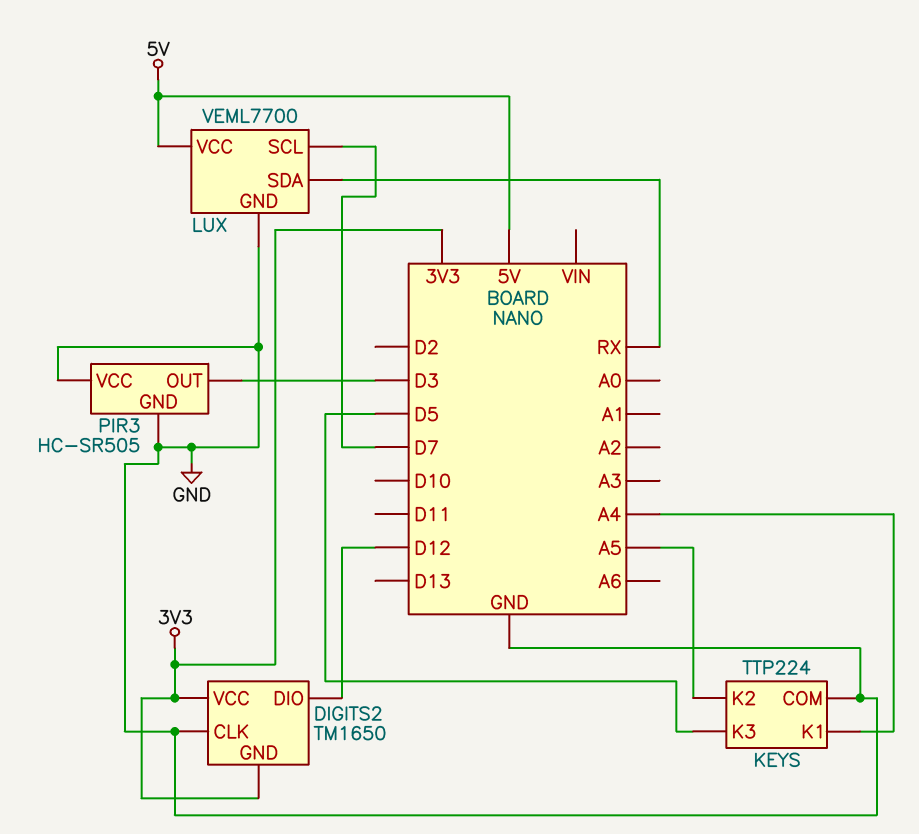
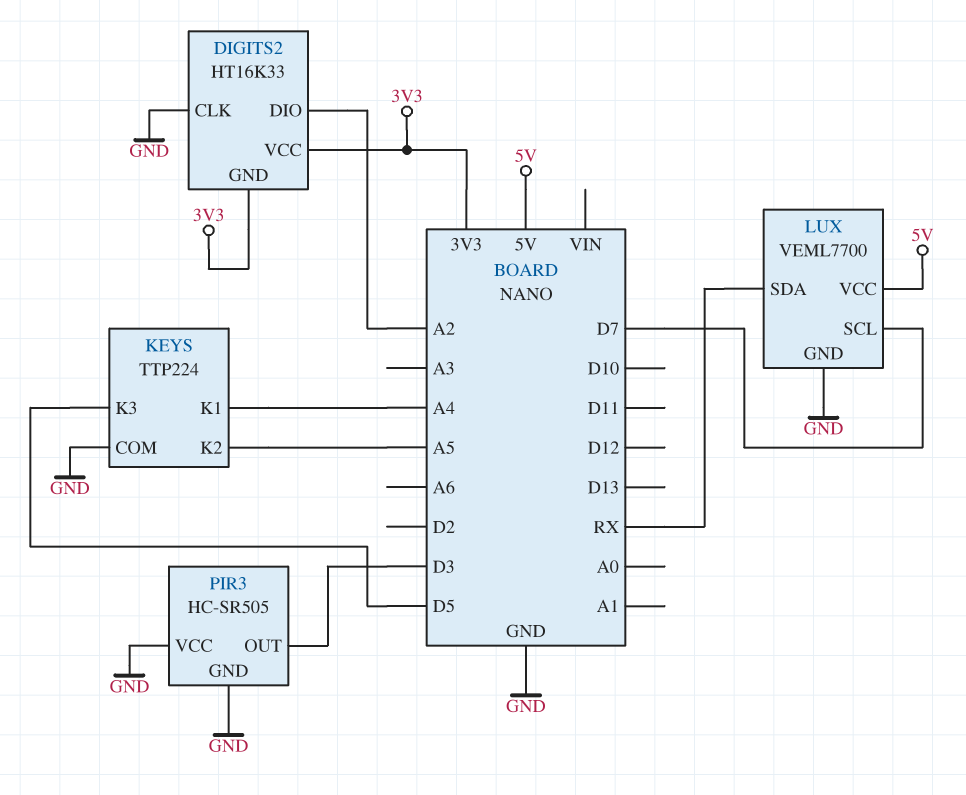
DIGITS2: TM1650 -> HT16K33
DIGITS2 pin DIO: D12 -> A2

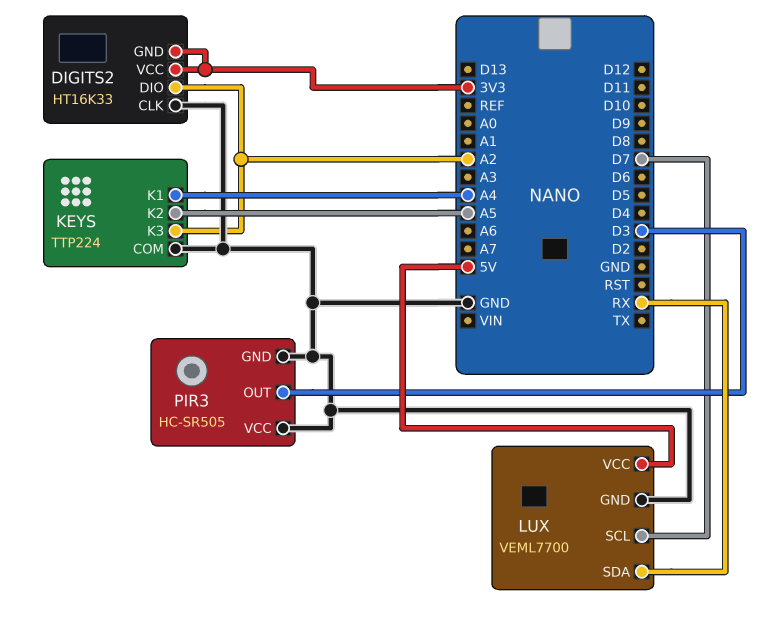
KEYS pin K3: D5 -> A2

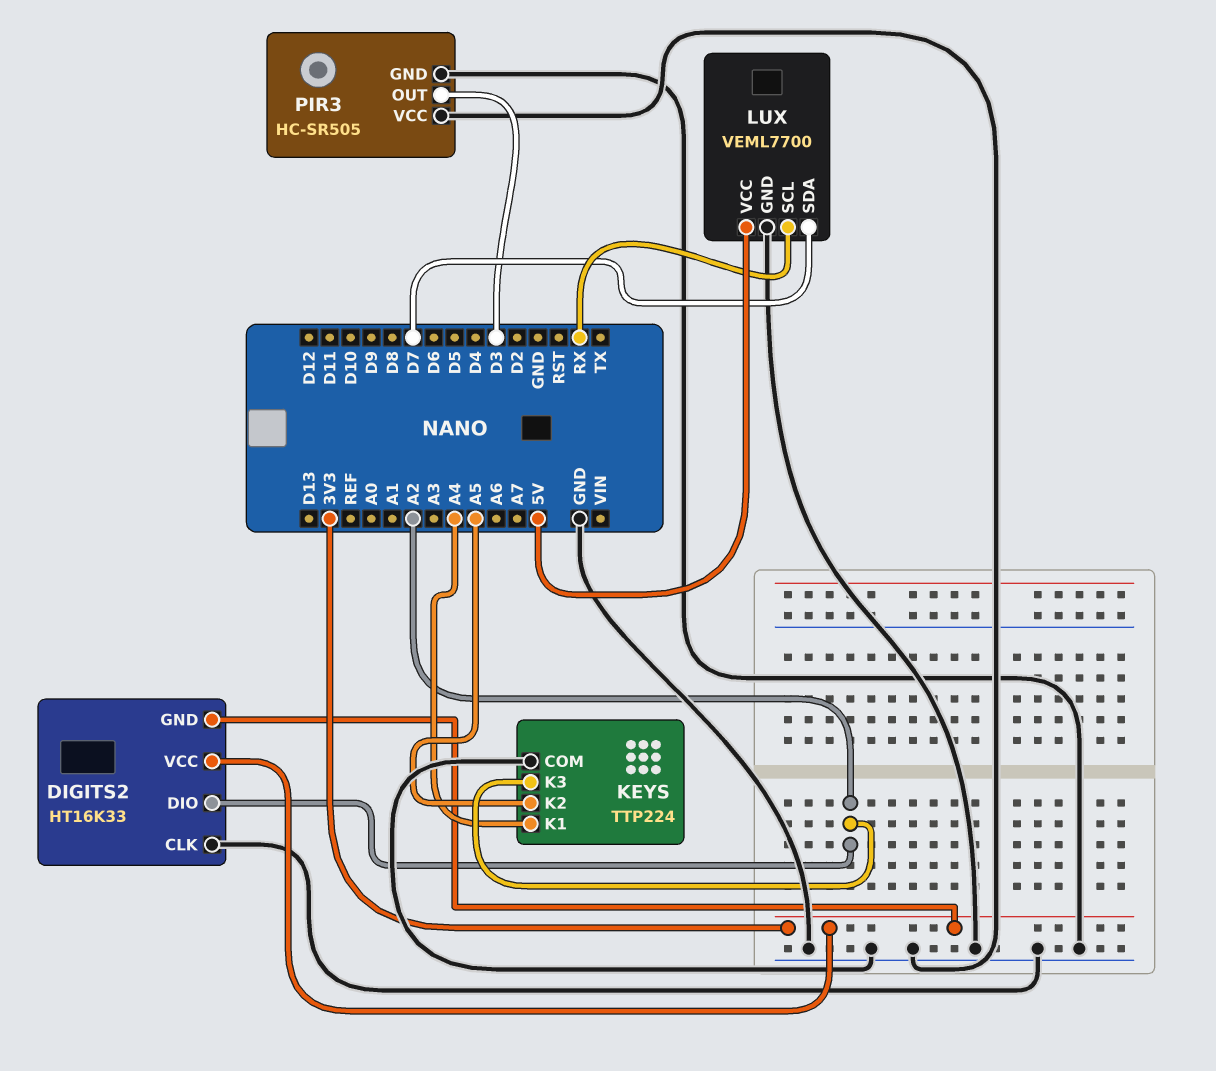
LUX pin SCL: D7 -> RX
LUX pin SDA: RX -> D7

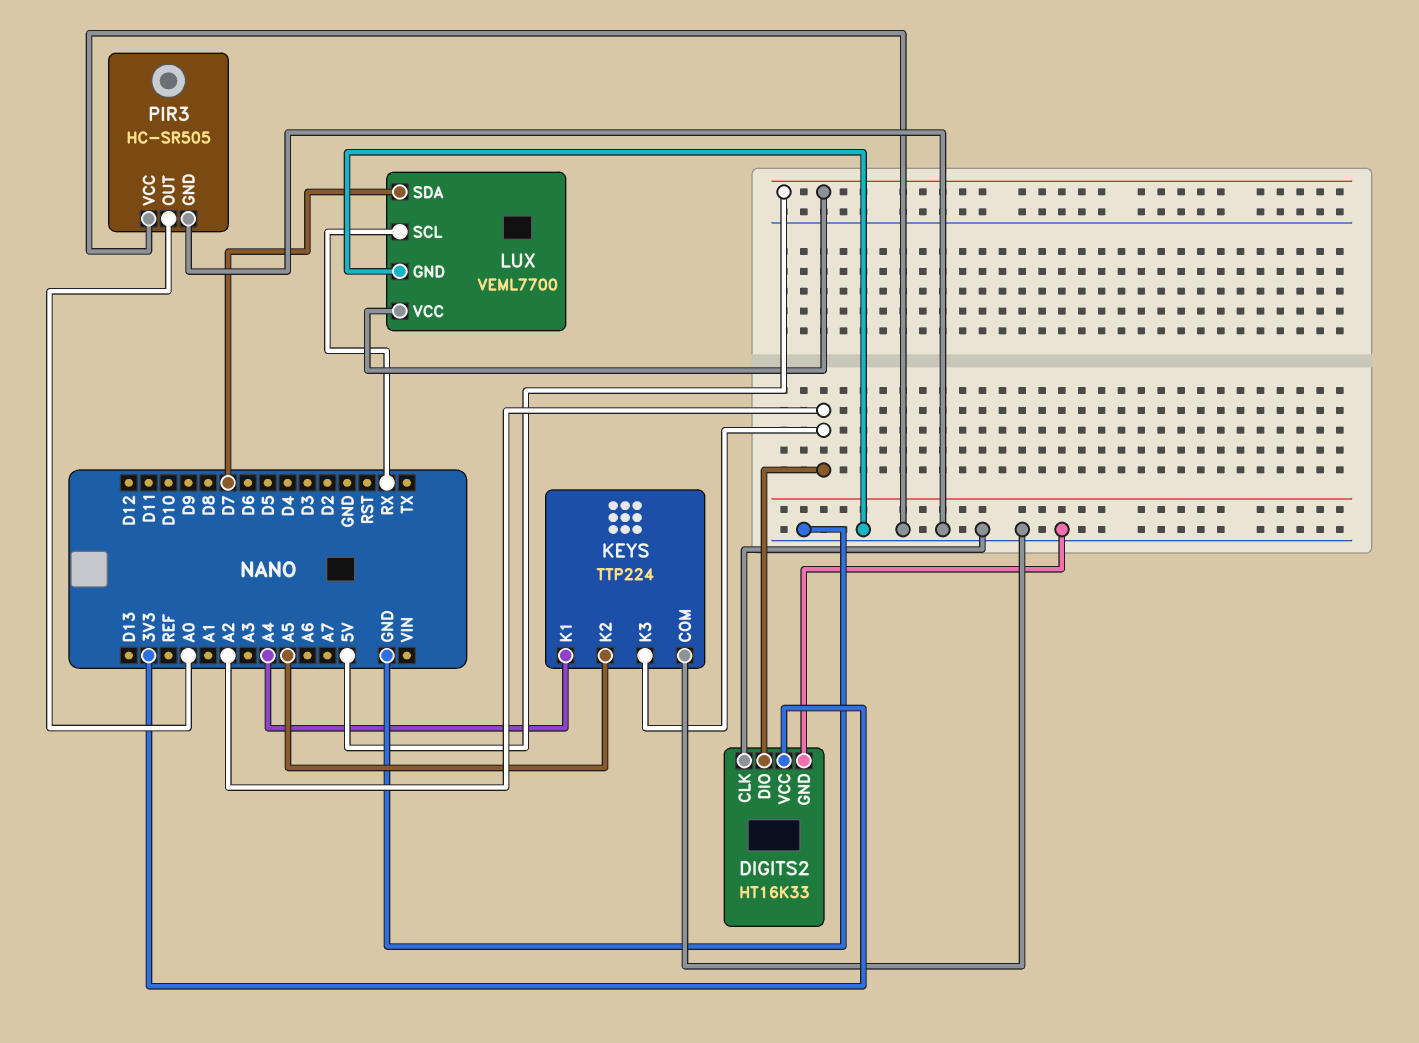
DIGITS2 pin GND: 3V3 -> GND
PIR3 pin OUT: D3 -> A0

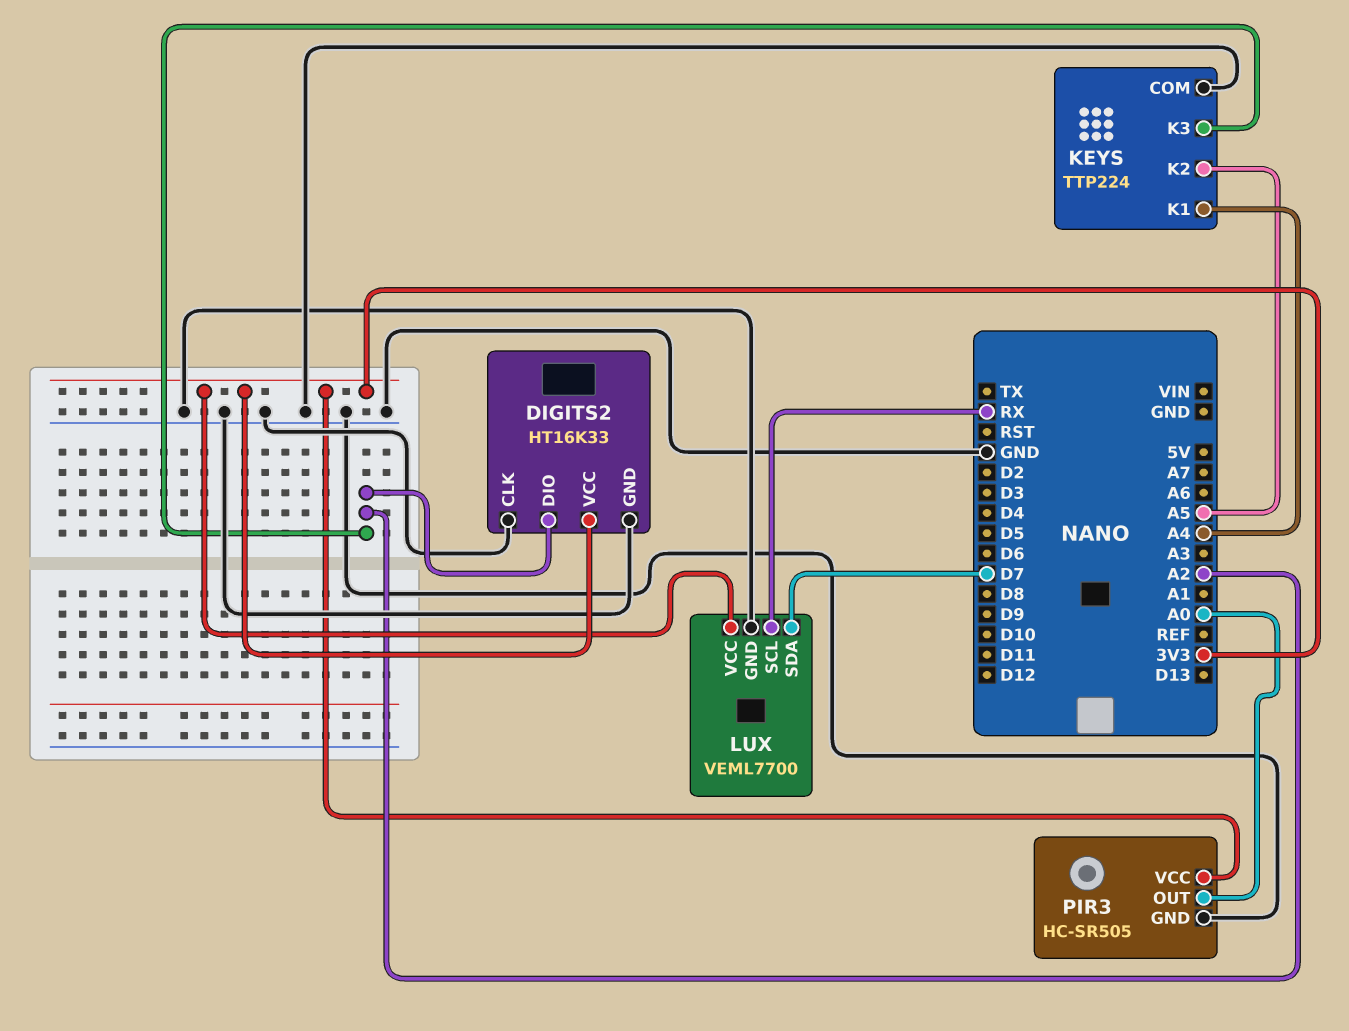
LUX pin VCC: 5V -> 3V3
PIR3 pin VCC: GND -> 3V3

